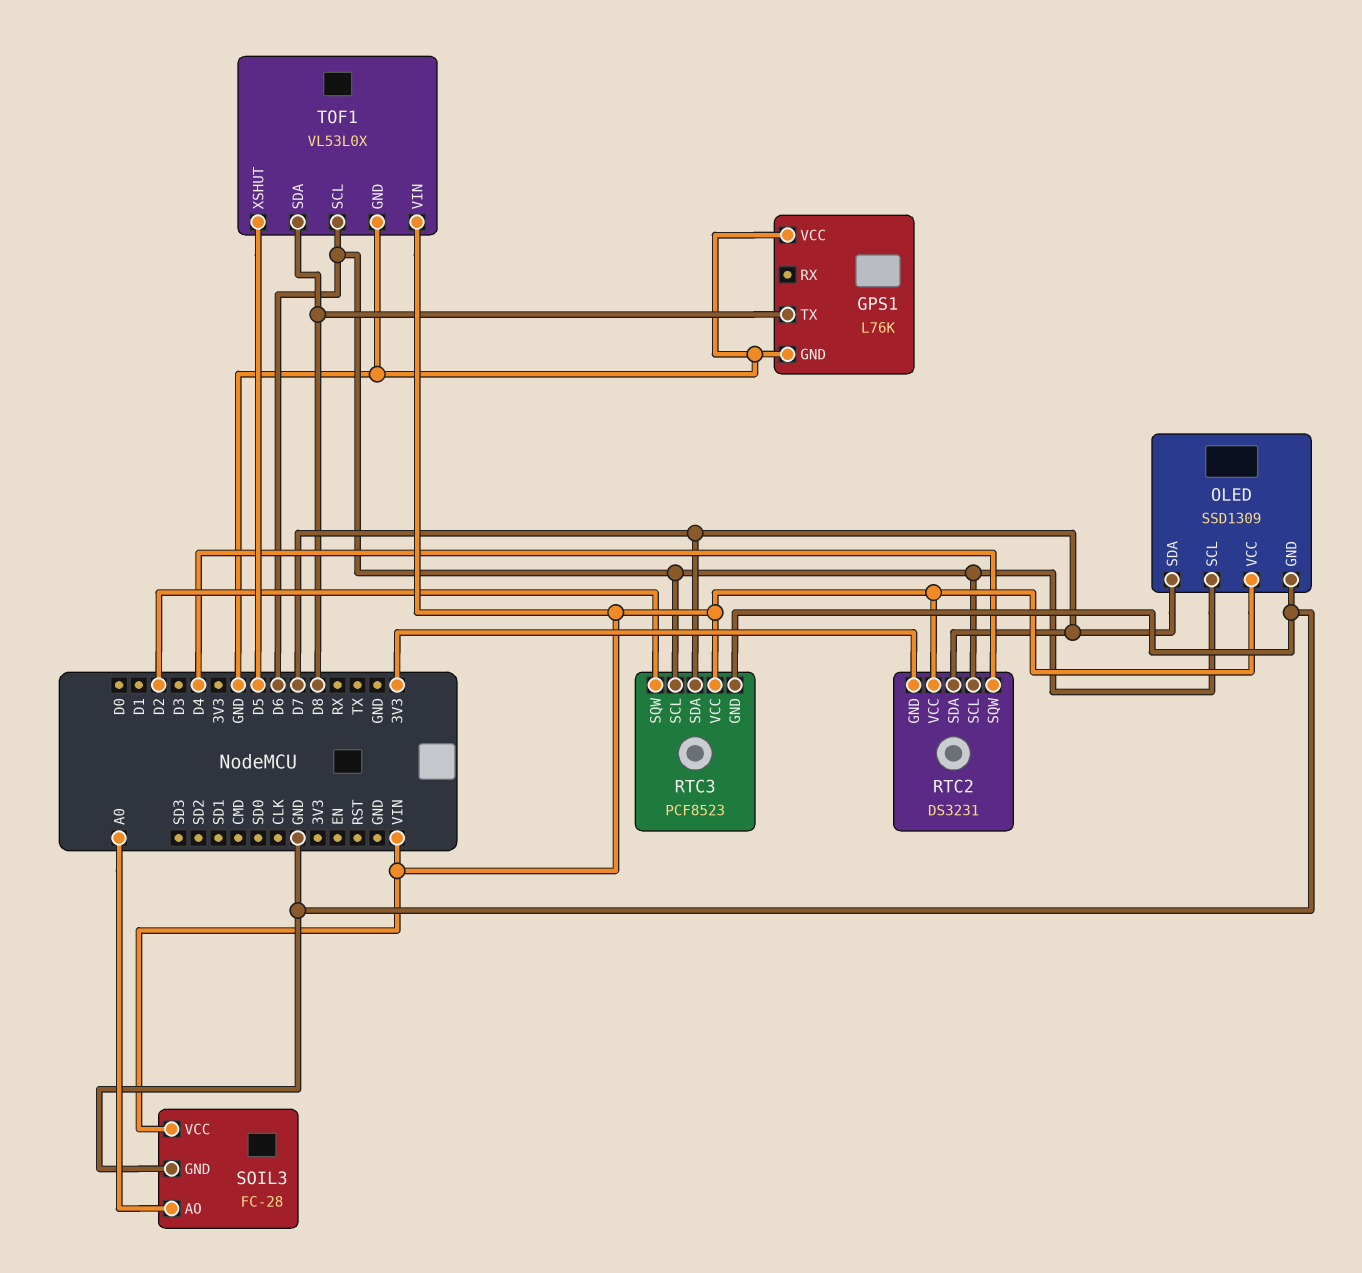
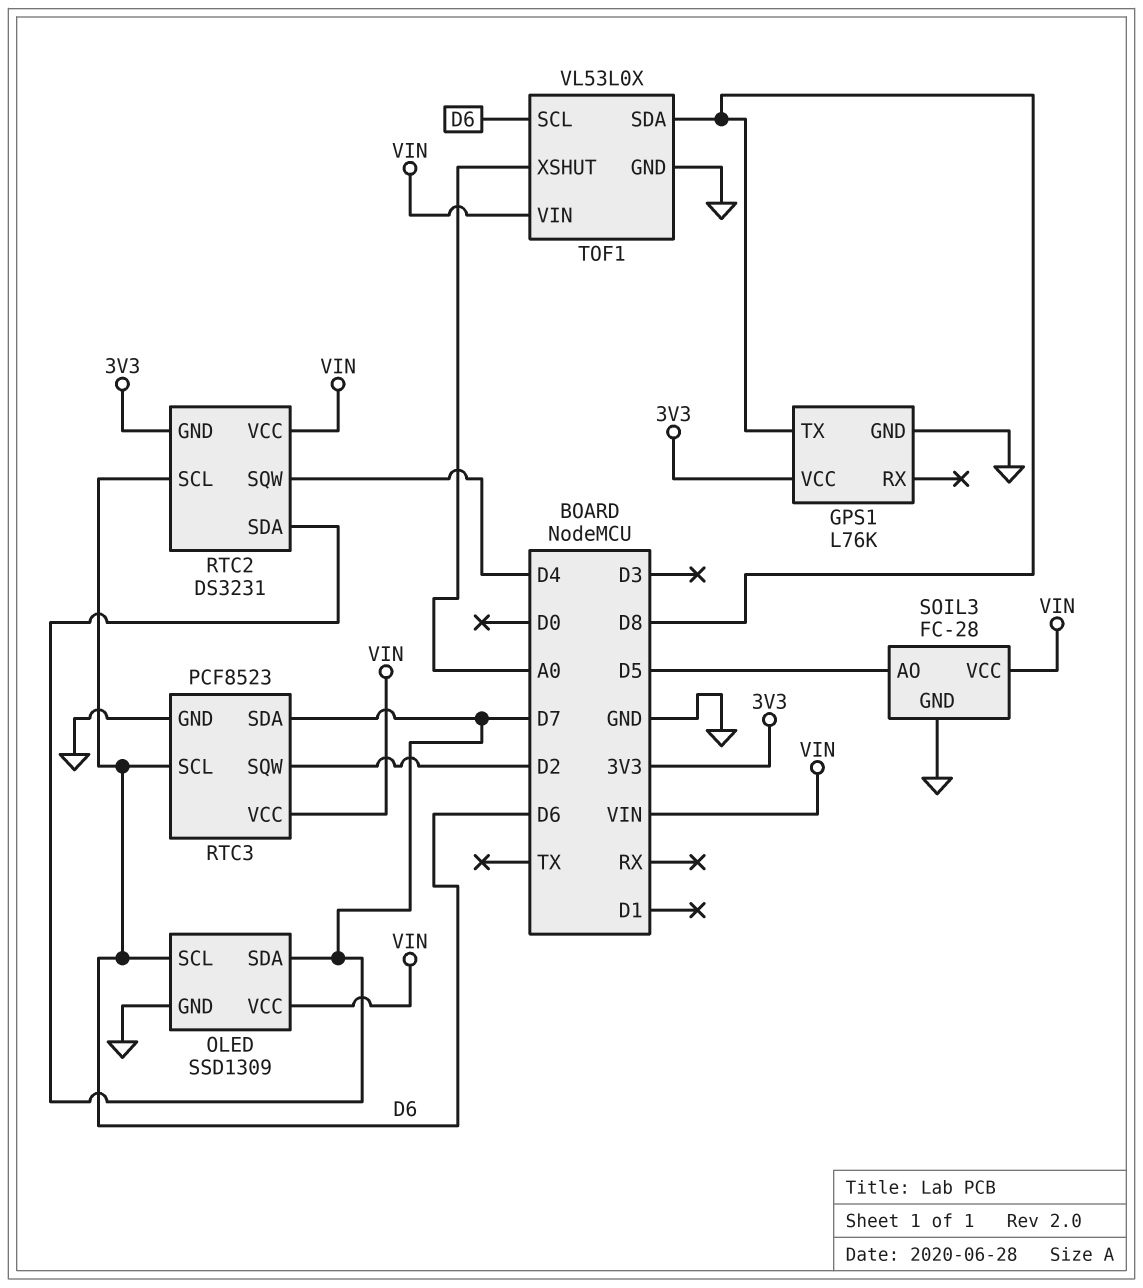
GPS1 pin VCC: GND -> 3V3
SOIL3 pin AO: A0 -> D5
TOF1 pin XSHUT: D5 -> A0

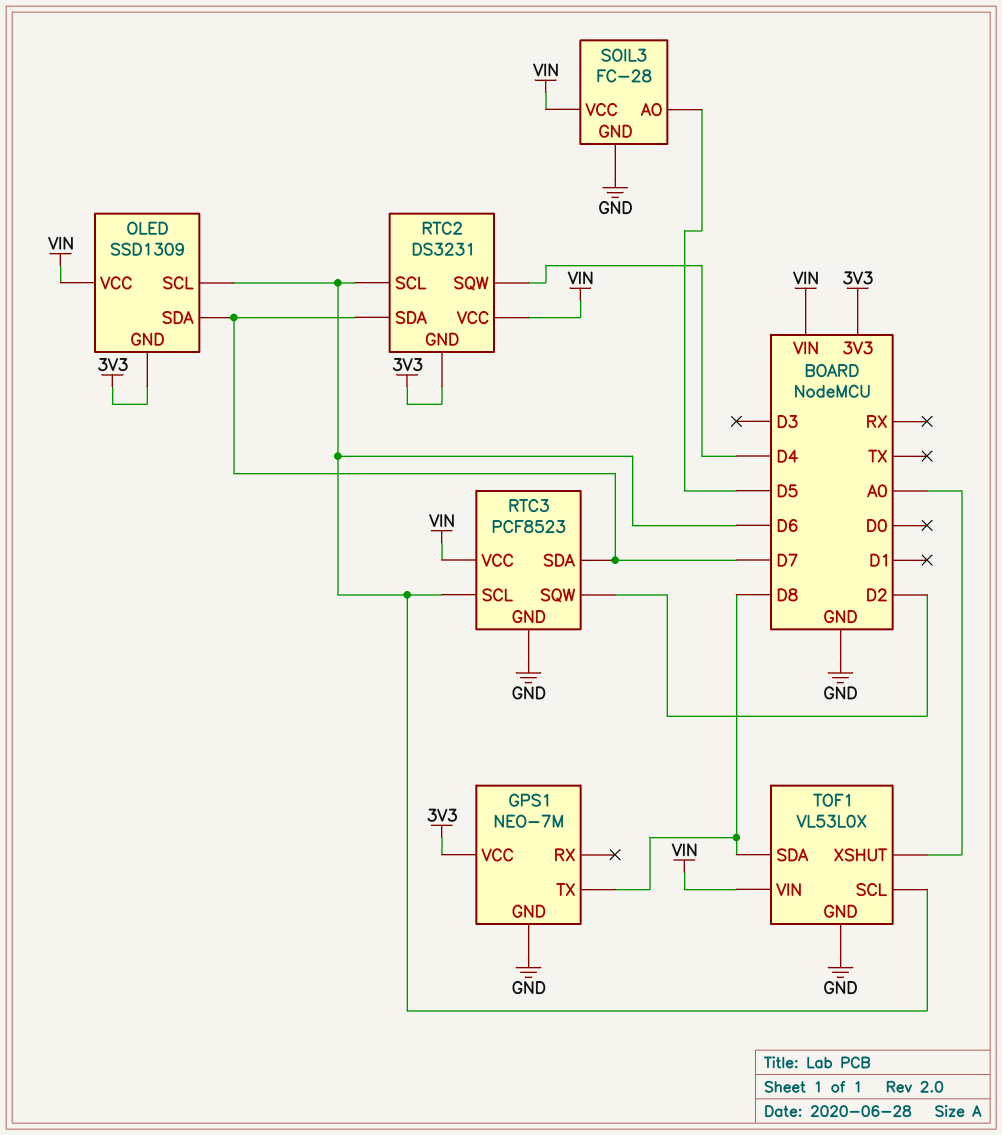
GPS1: L76K -> NEO-7M
OLED pin GND: GND -> 3V3

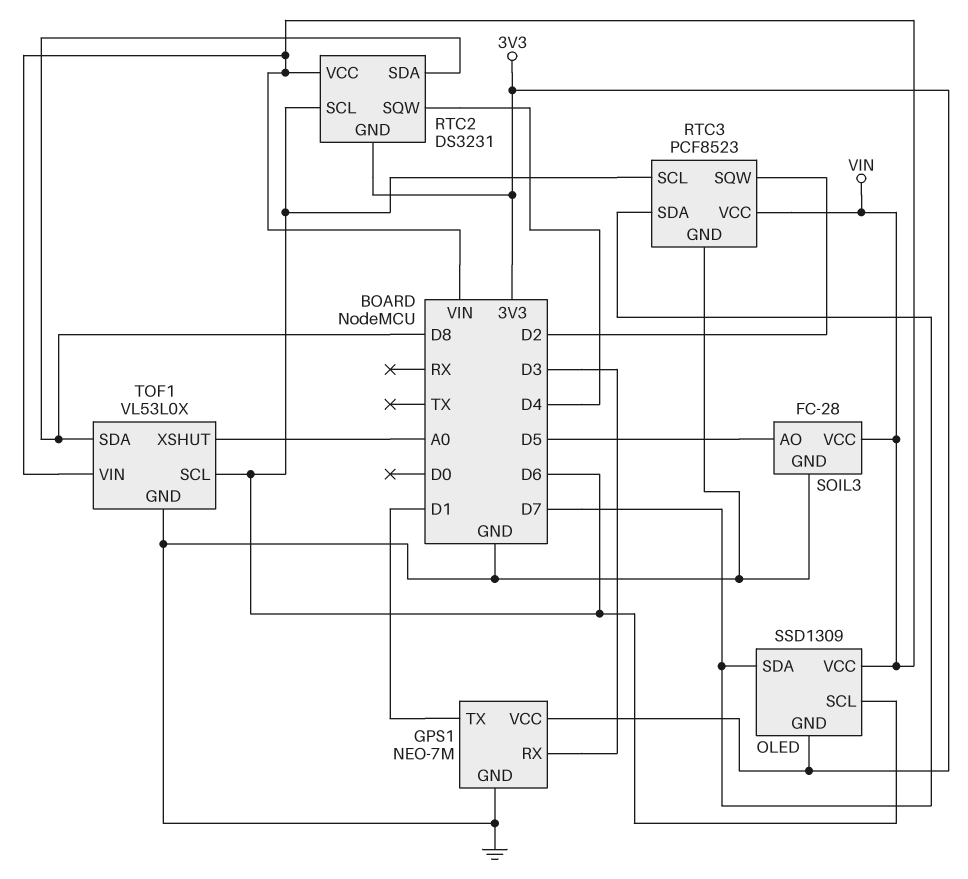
GPS1 pin RX: none -> D3
GPS1 pin TX: D8 -> D1
RTC2 pin SDA: D7 -> D8

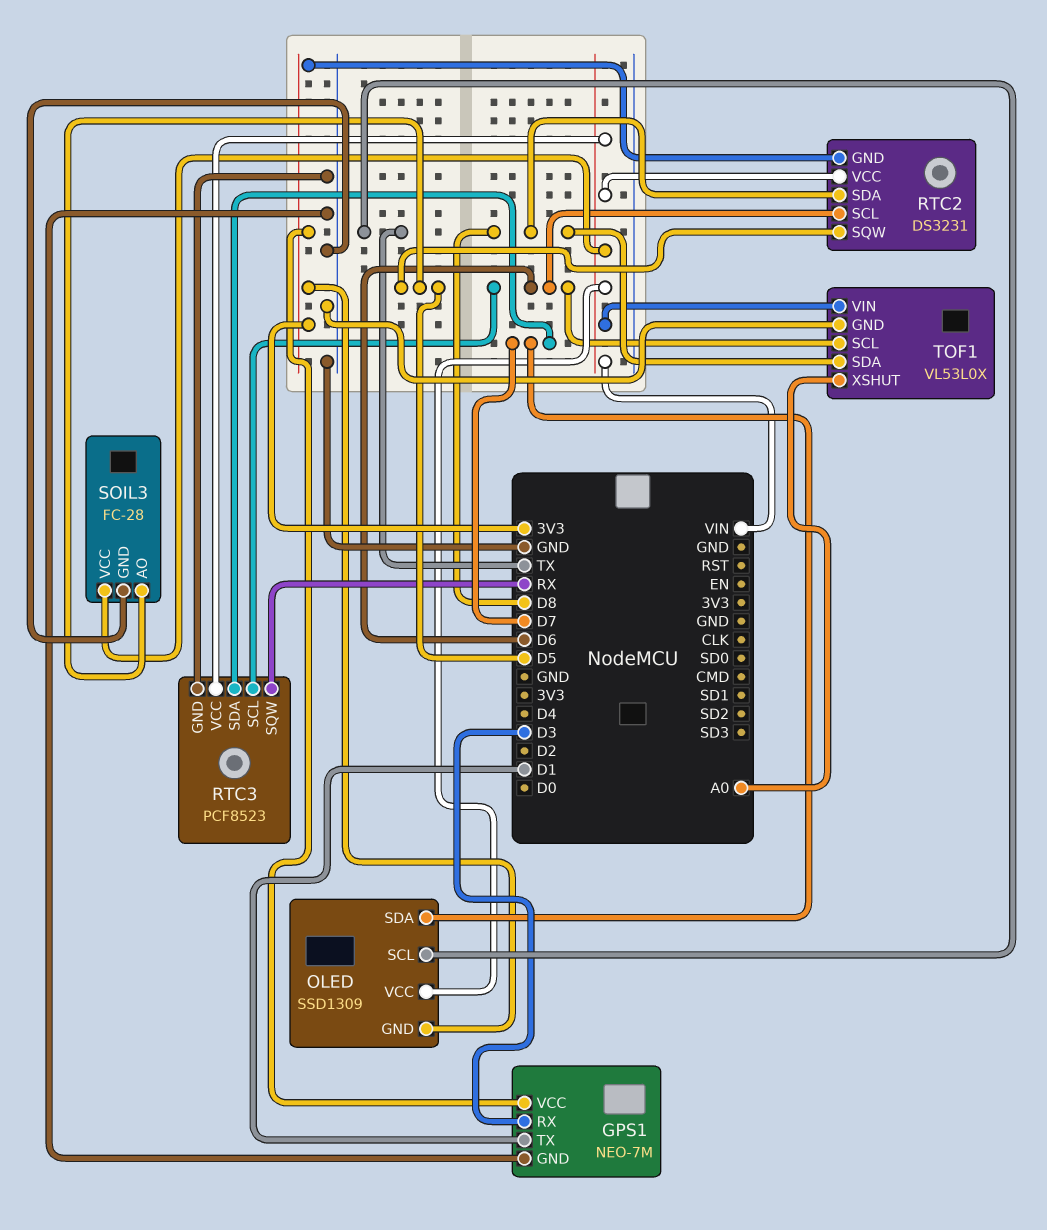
OLED pin SCL: D6 -> TX
RTC2 pin SQW: D4 -> D5
RTC3 pin SQW: D2 -> RX

